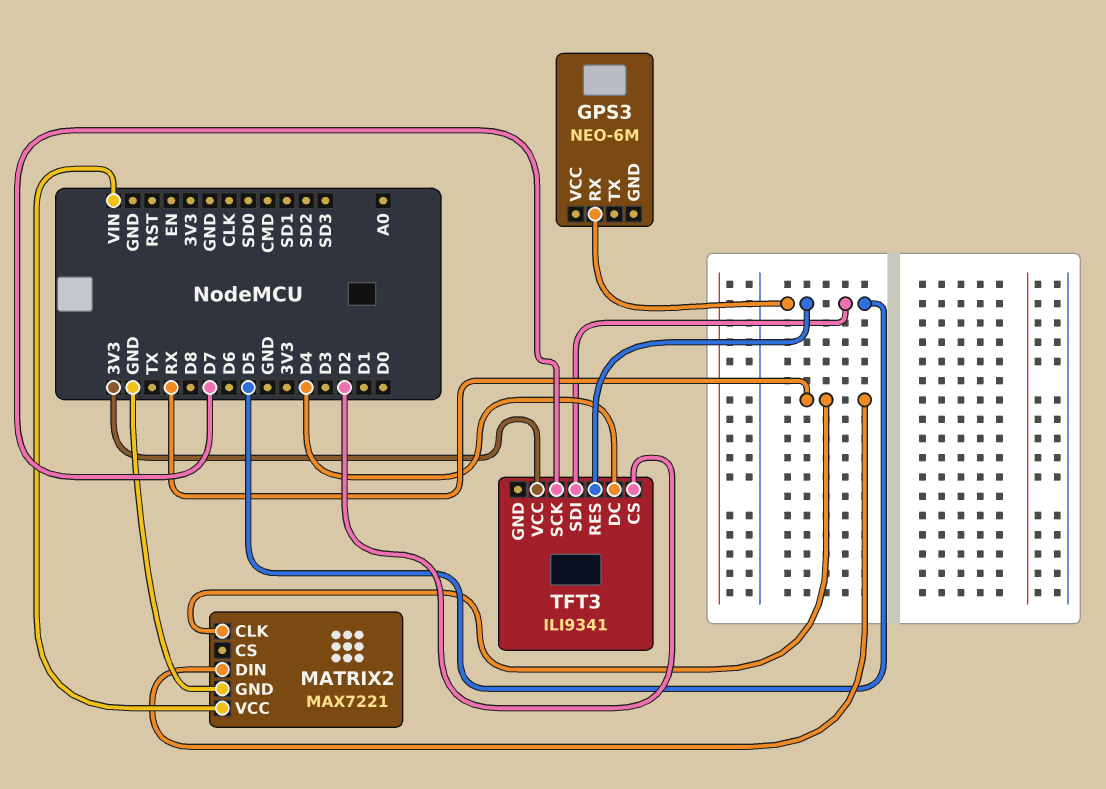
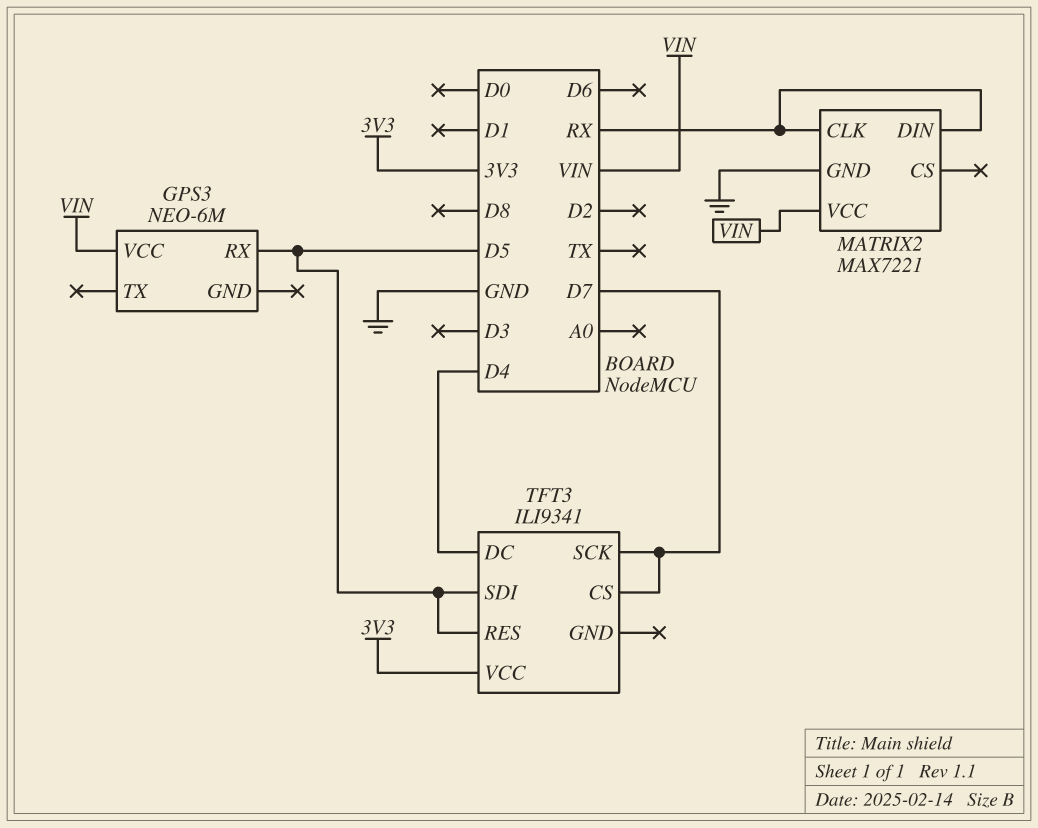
GPS3 pin VCC: none -> VIN
TFT3 pin CS: D2 -> D7

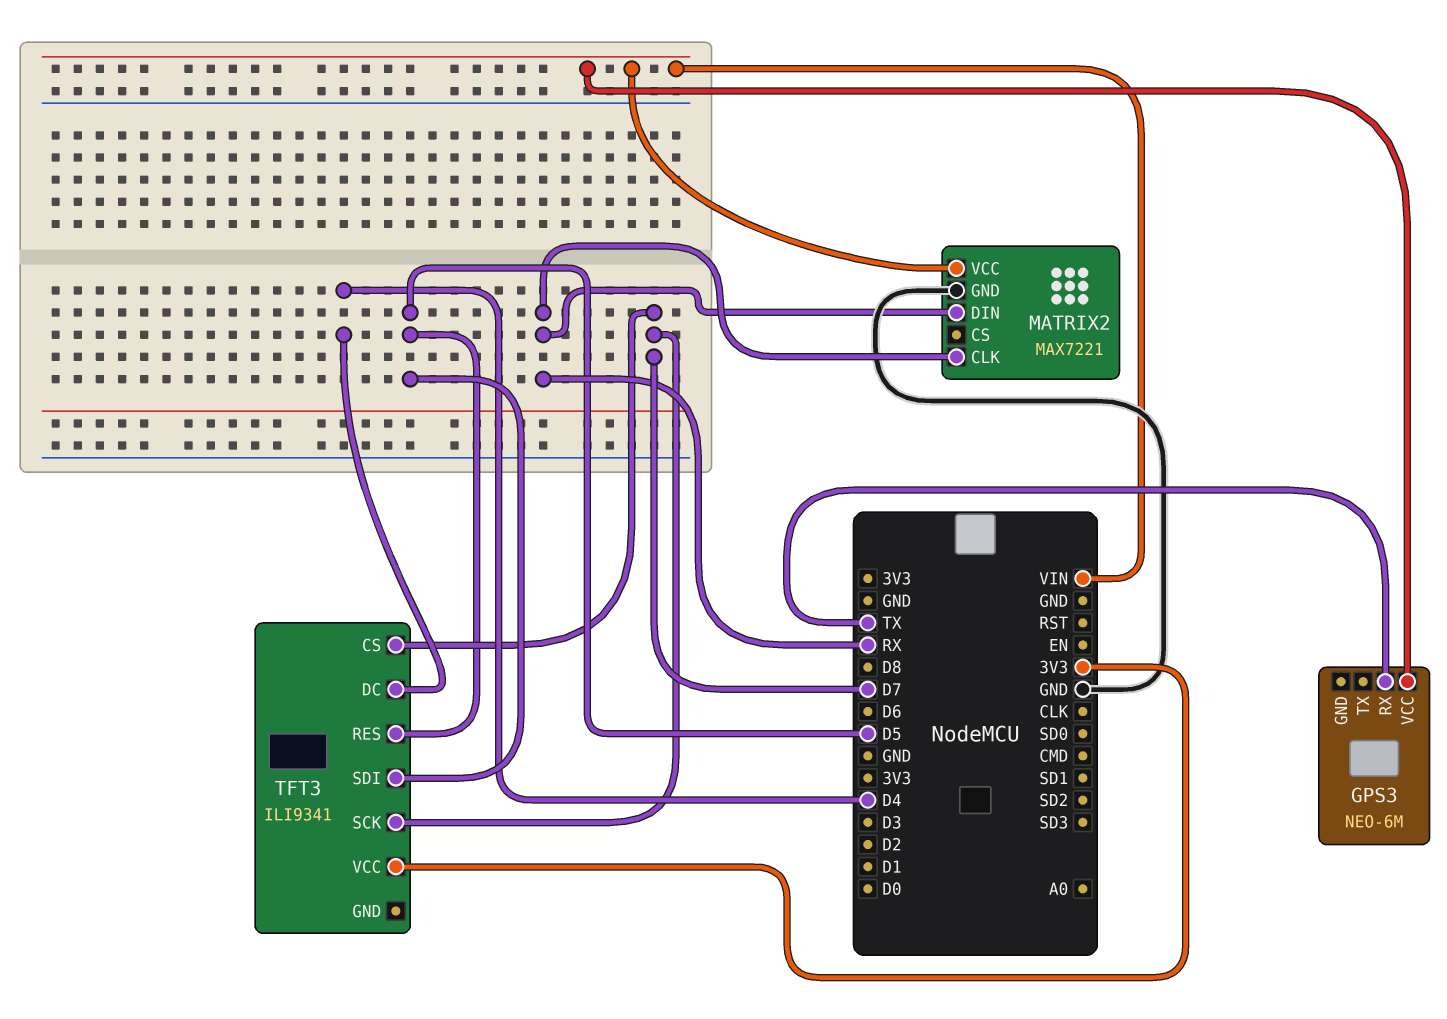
GPS3 pin RX: D5 -> TX

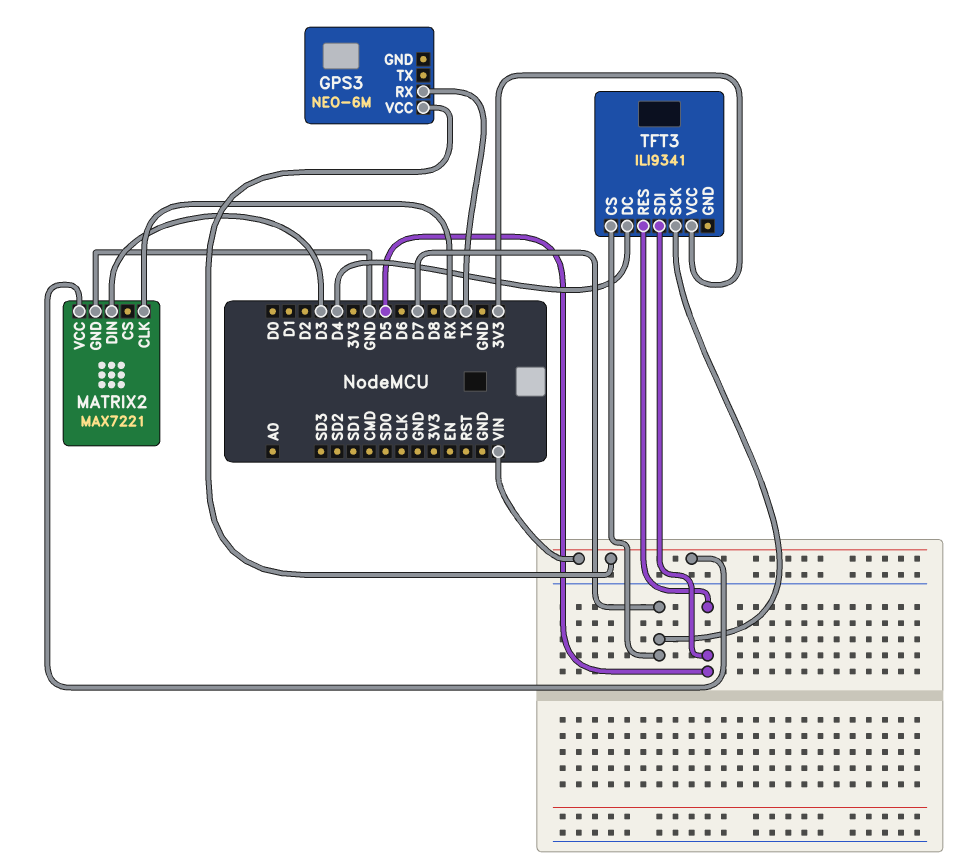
MATRIX2 pin DIN: RX -> D3

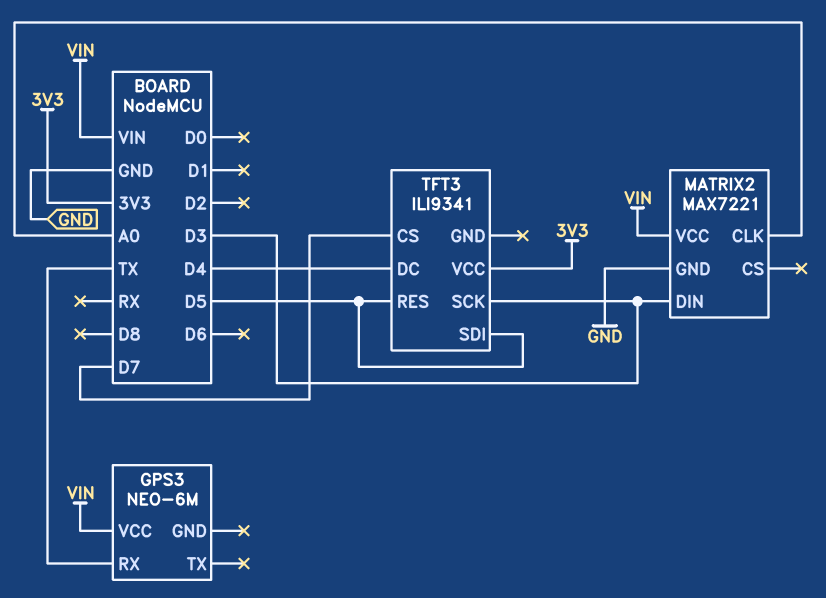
MATRIX2 pin CLK: RX -> A0
TFT3 pin SCK: D7 -> D3

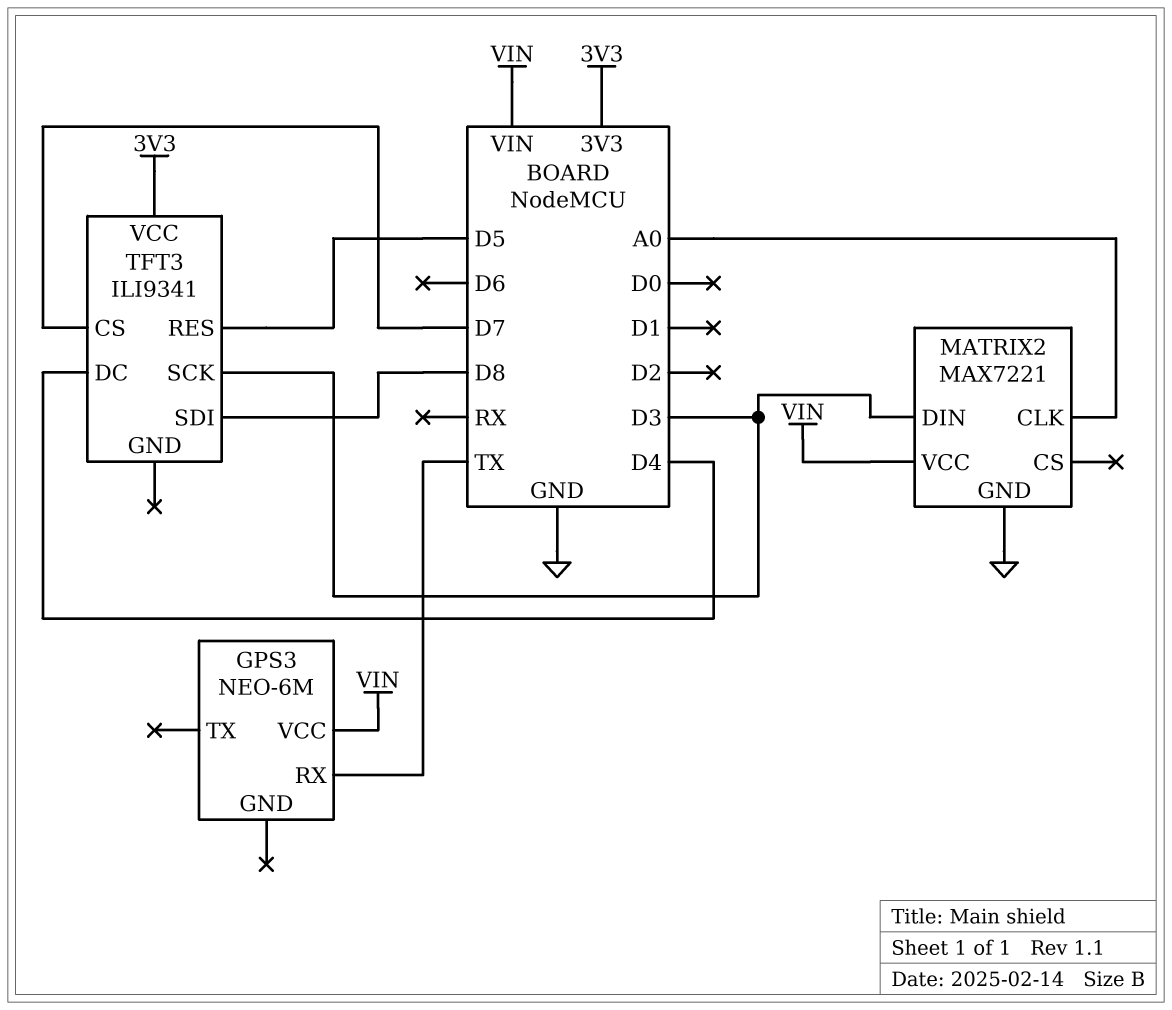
TFT3 pin SDI: D5 -> D8

